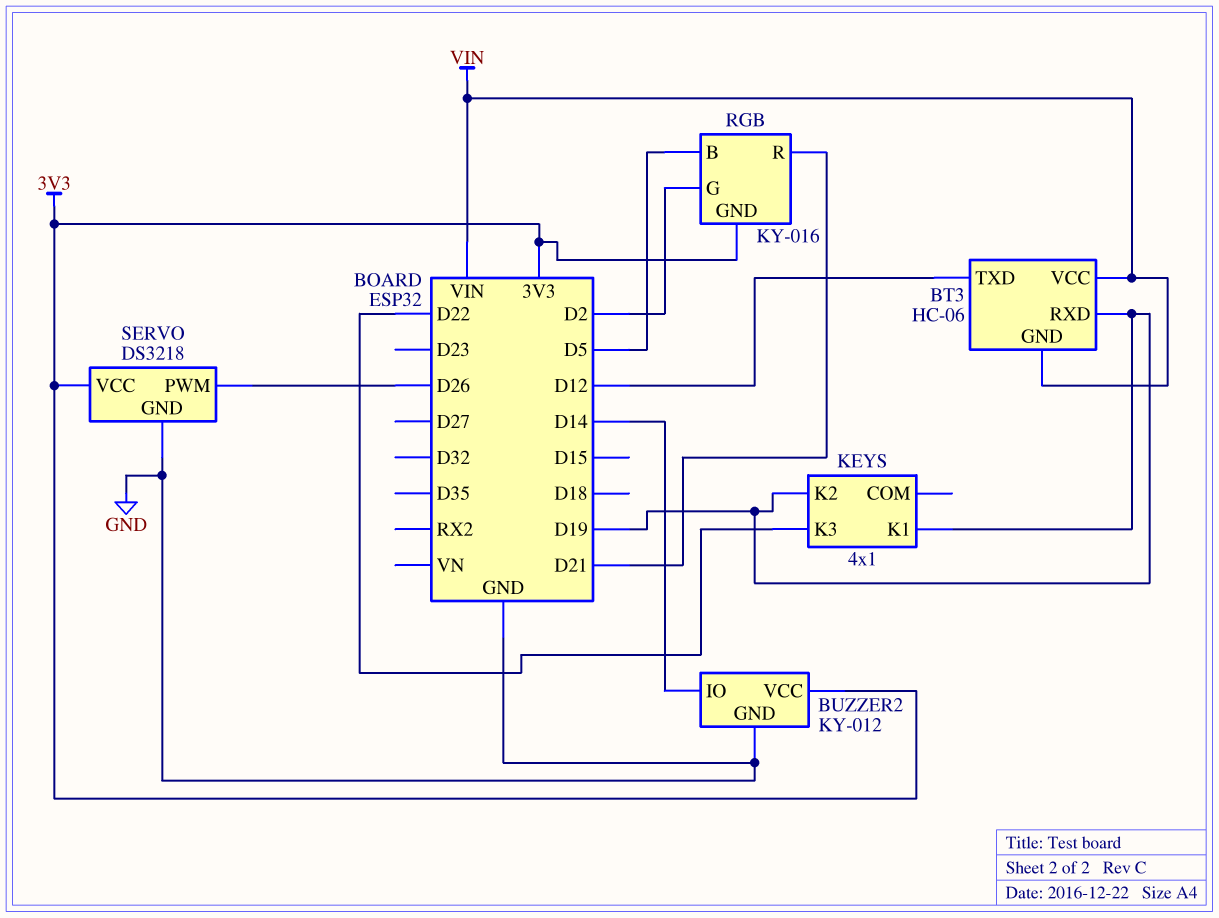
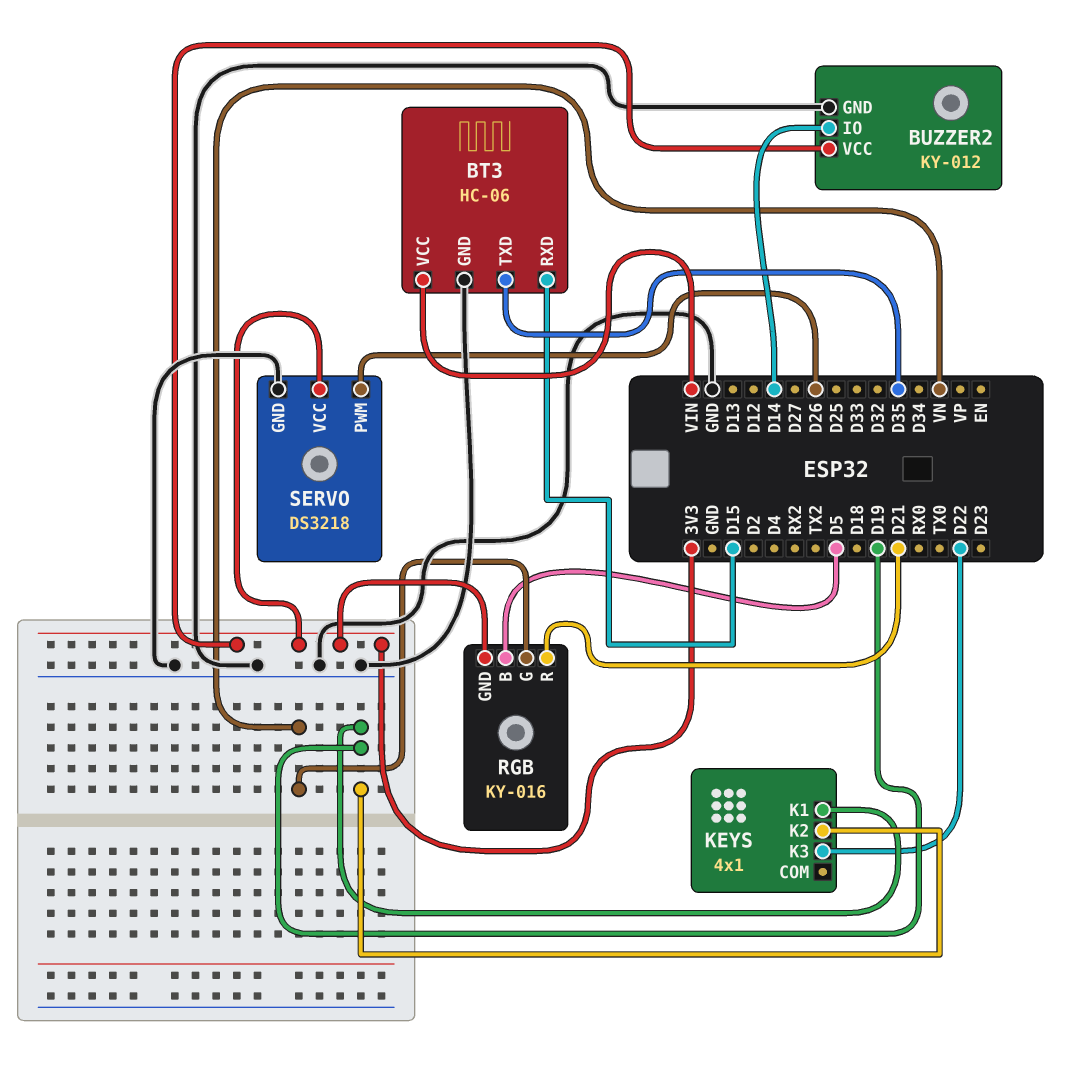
BT3 pin GND: VIN -> GND
BT3 pin RXD: D19 -> D15
BT3 pin TXD: D12 -> D35
RGB pin G: D2 -> VN

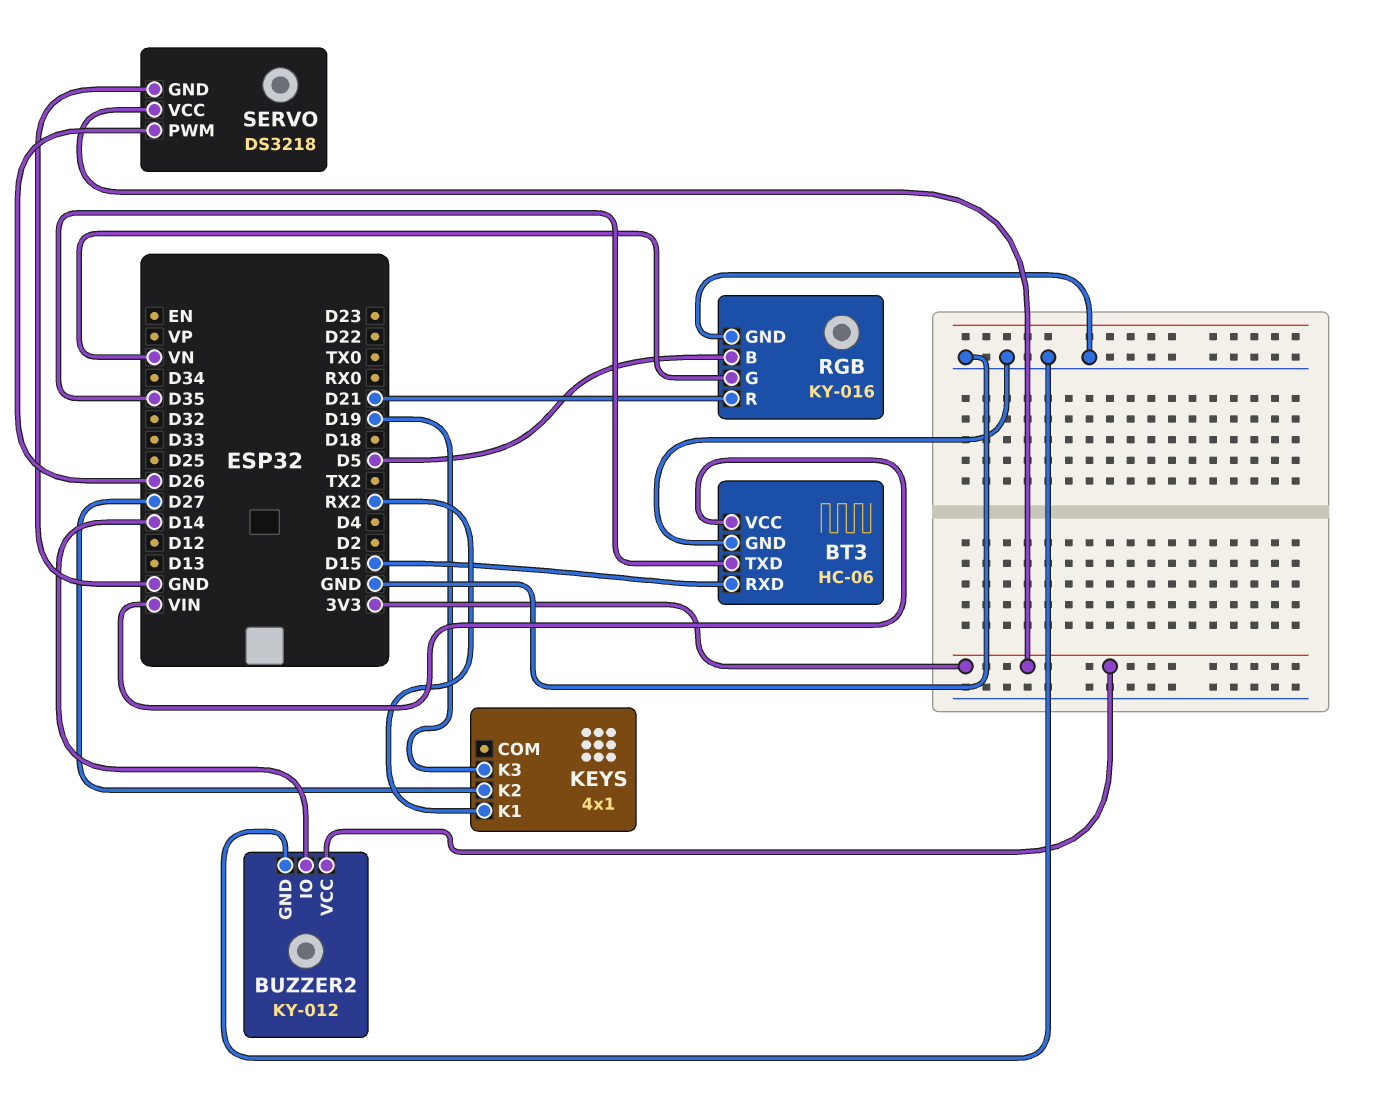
KEYS pin K1: D19 -> RX2
KEYS pin K2: D19 -> D27
KEYS pin K3: D22 -> D19
RGB pin GND: 3V3 -> GND

